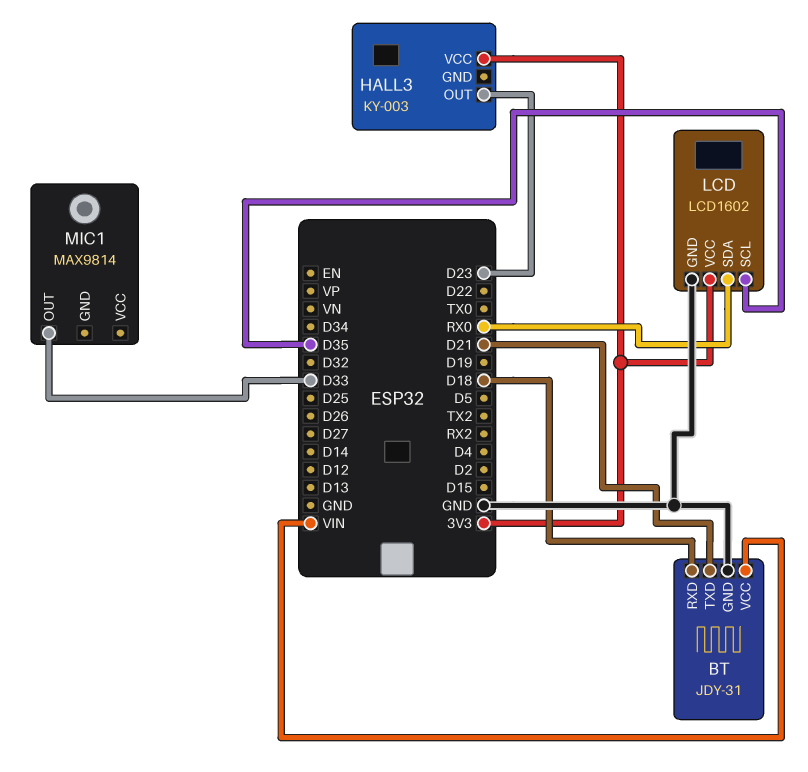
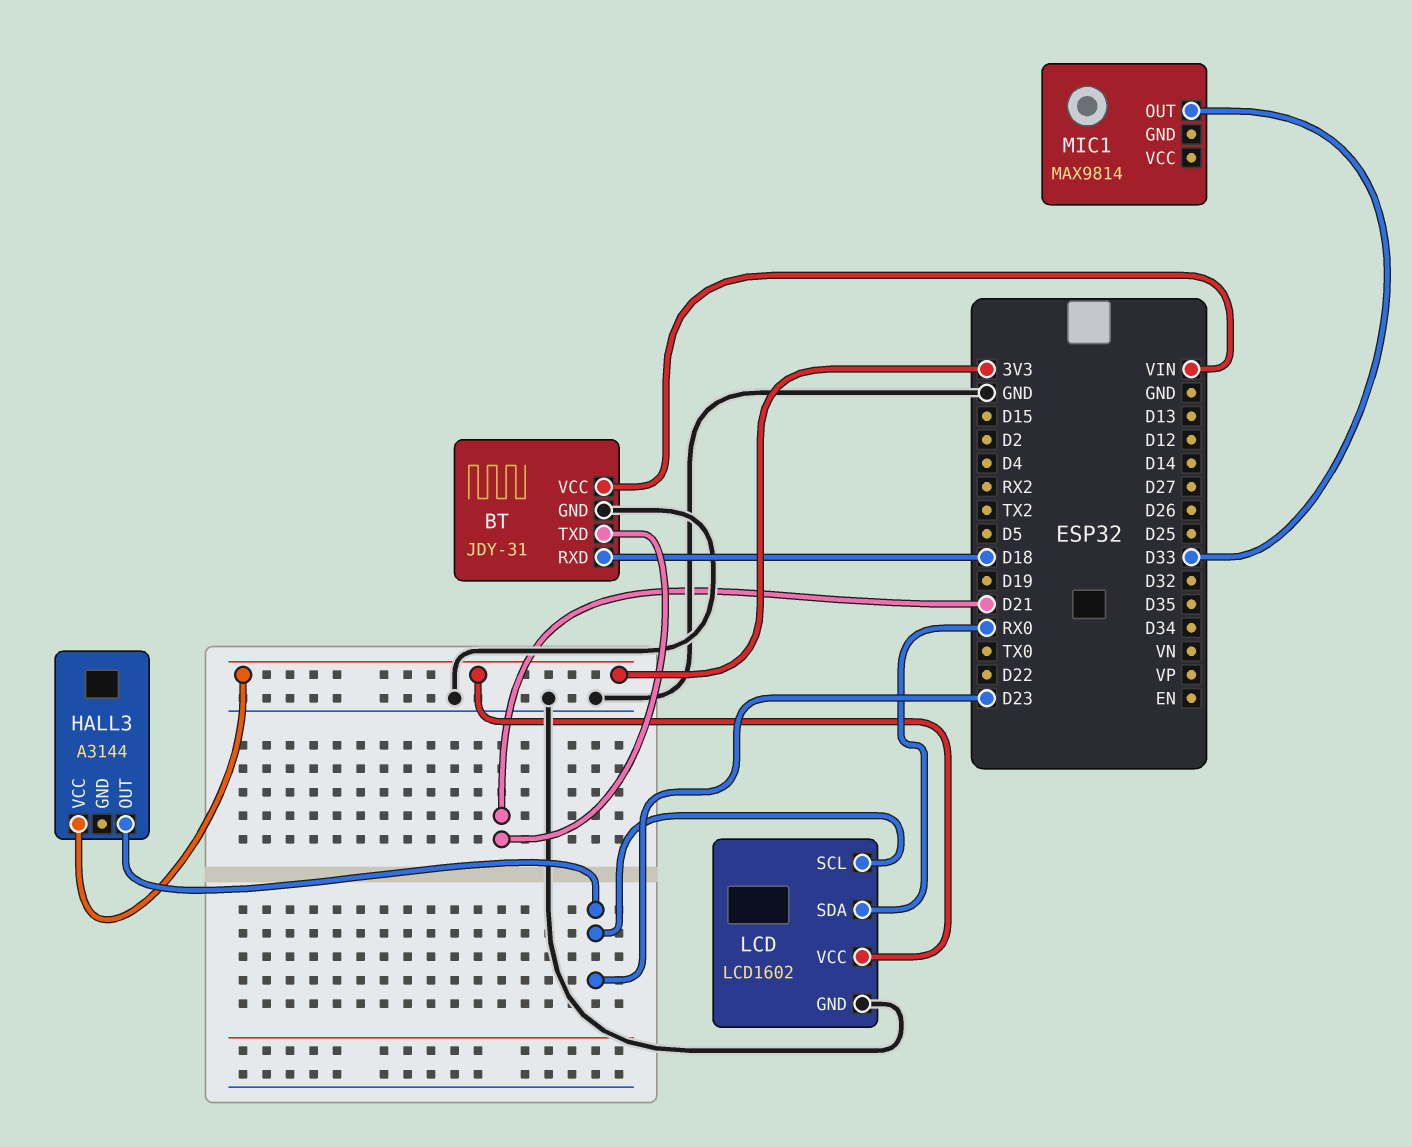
HALL3: KY-003 -> A3144
LCD pin SCL: D35 -> D23

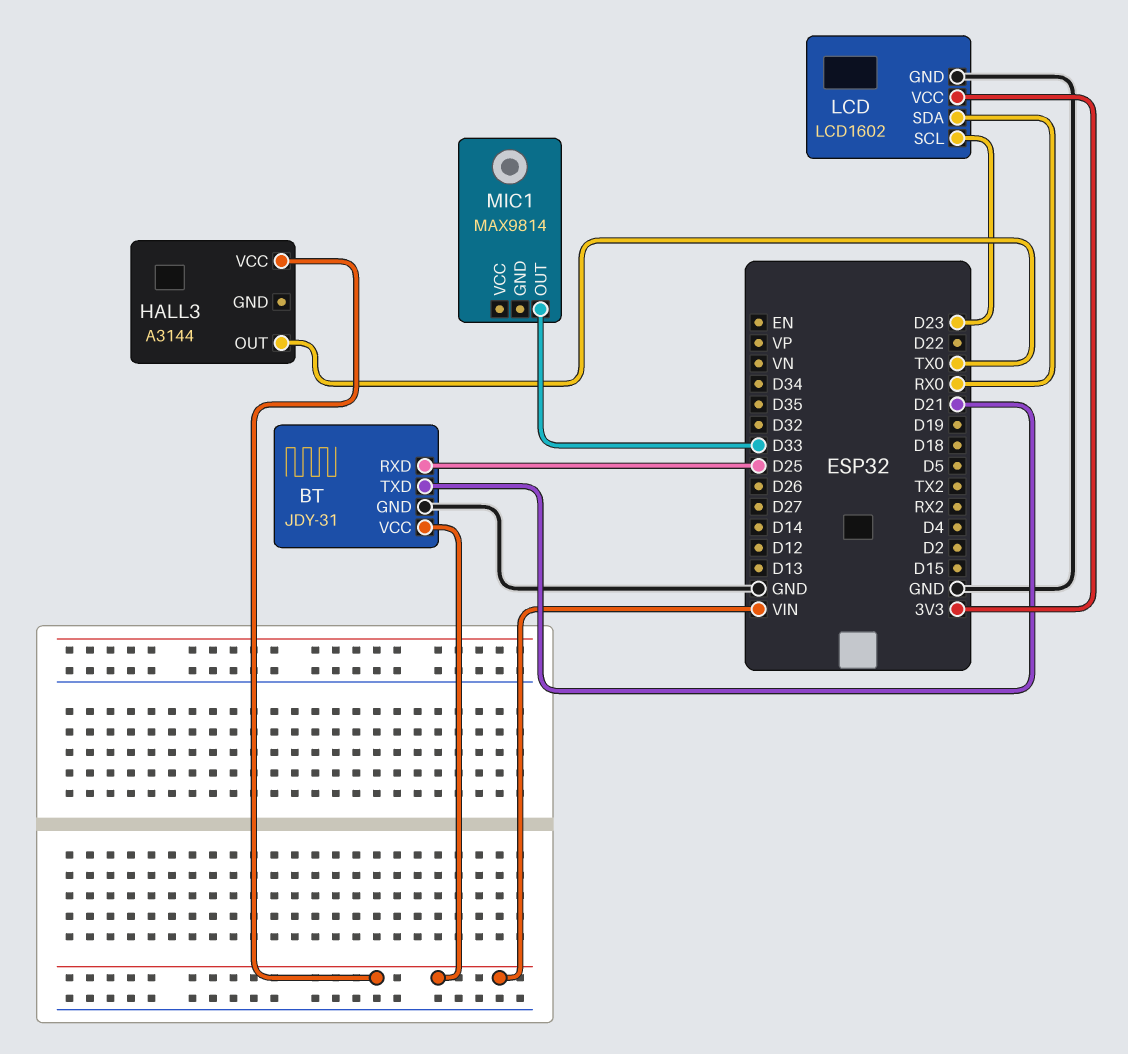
BT pin RXD: D18 -> D25
HALL3 pin OUT: D23 -> TX0
HALL3 pin VCC: 3V3 -> VIN

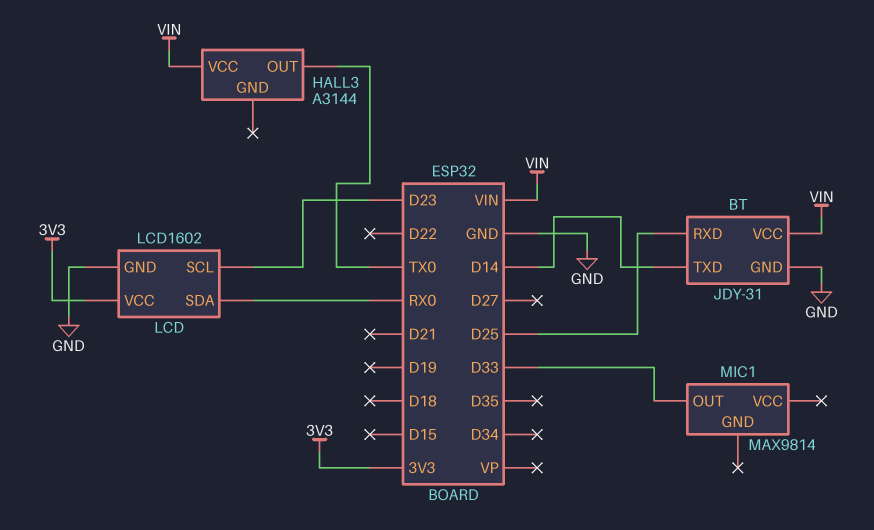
BT pin TXD: D21 -> D14

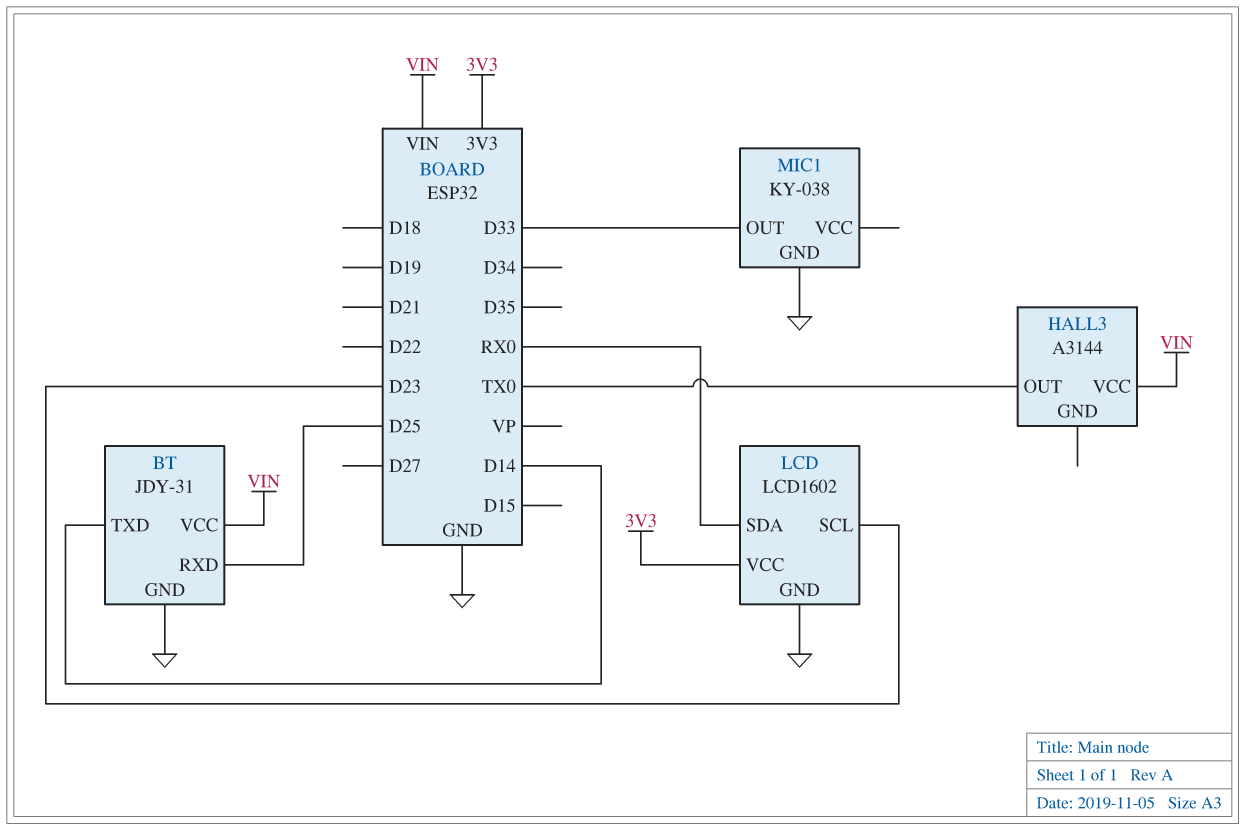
MIC1: MAX9814 -> KY-038
MIC1 pin GND: none -> GND

